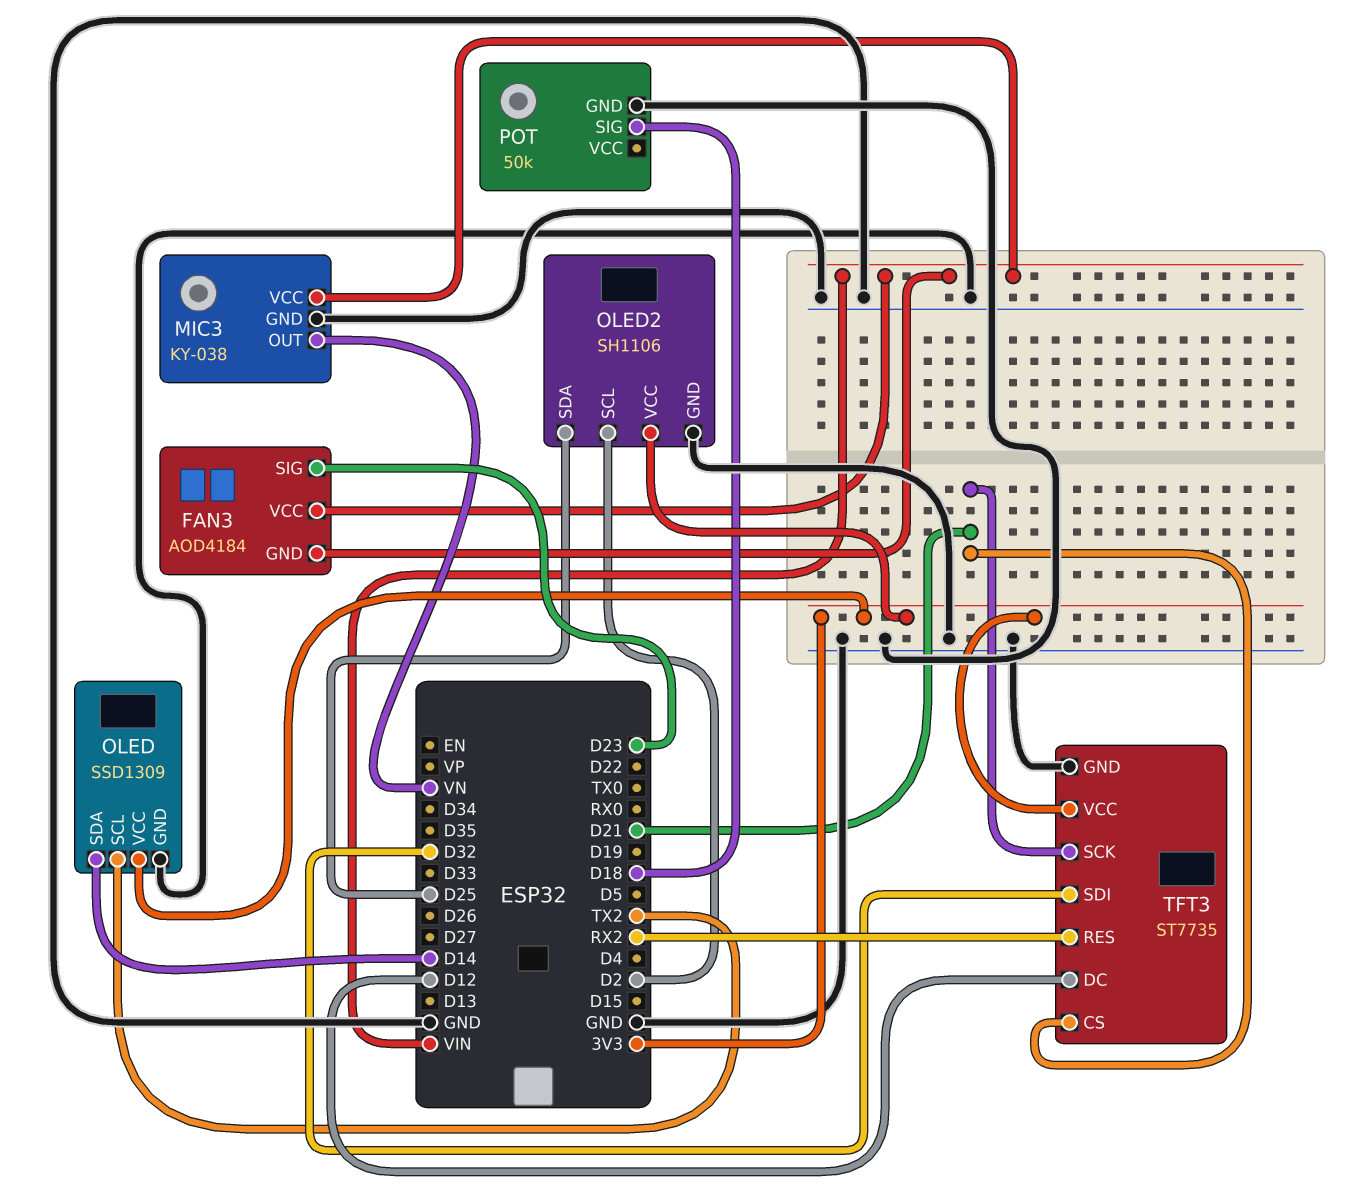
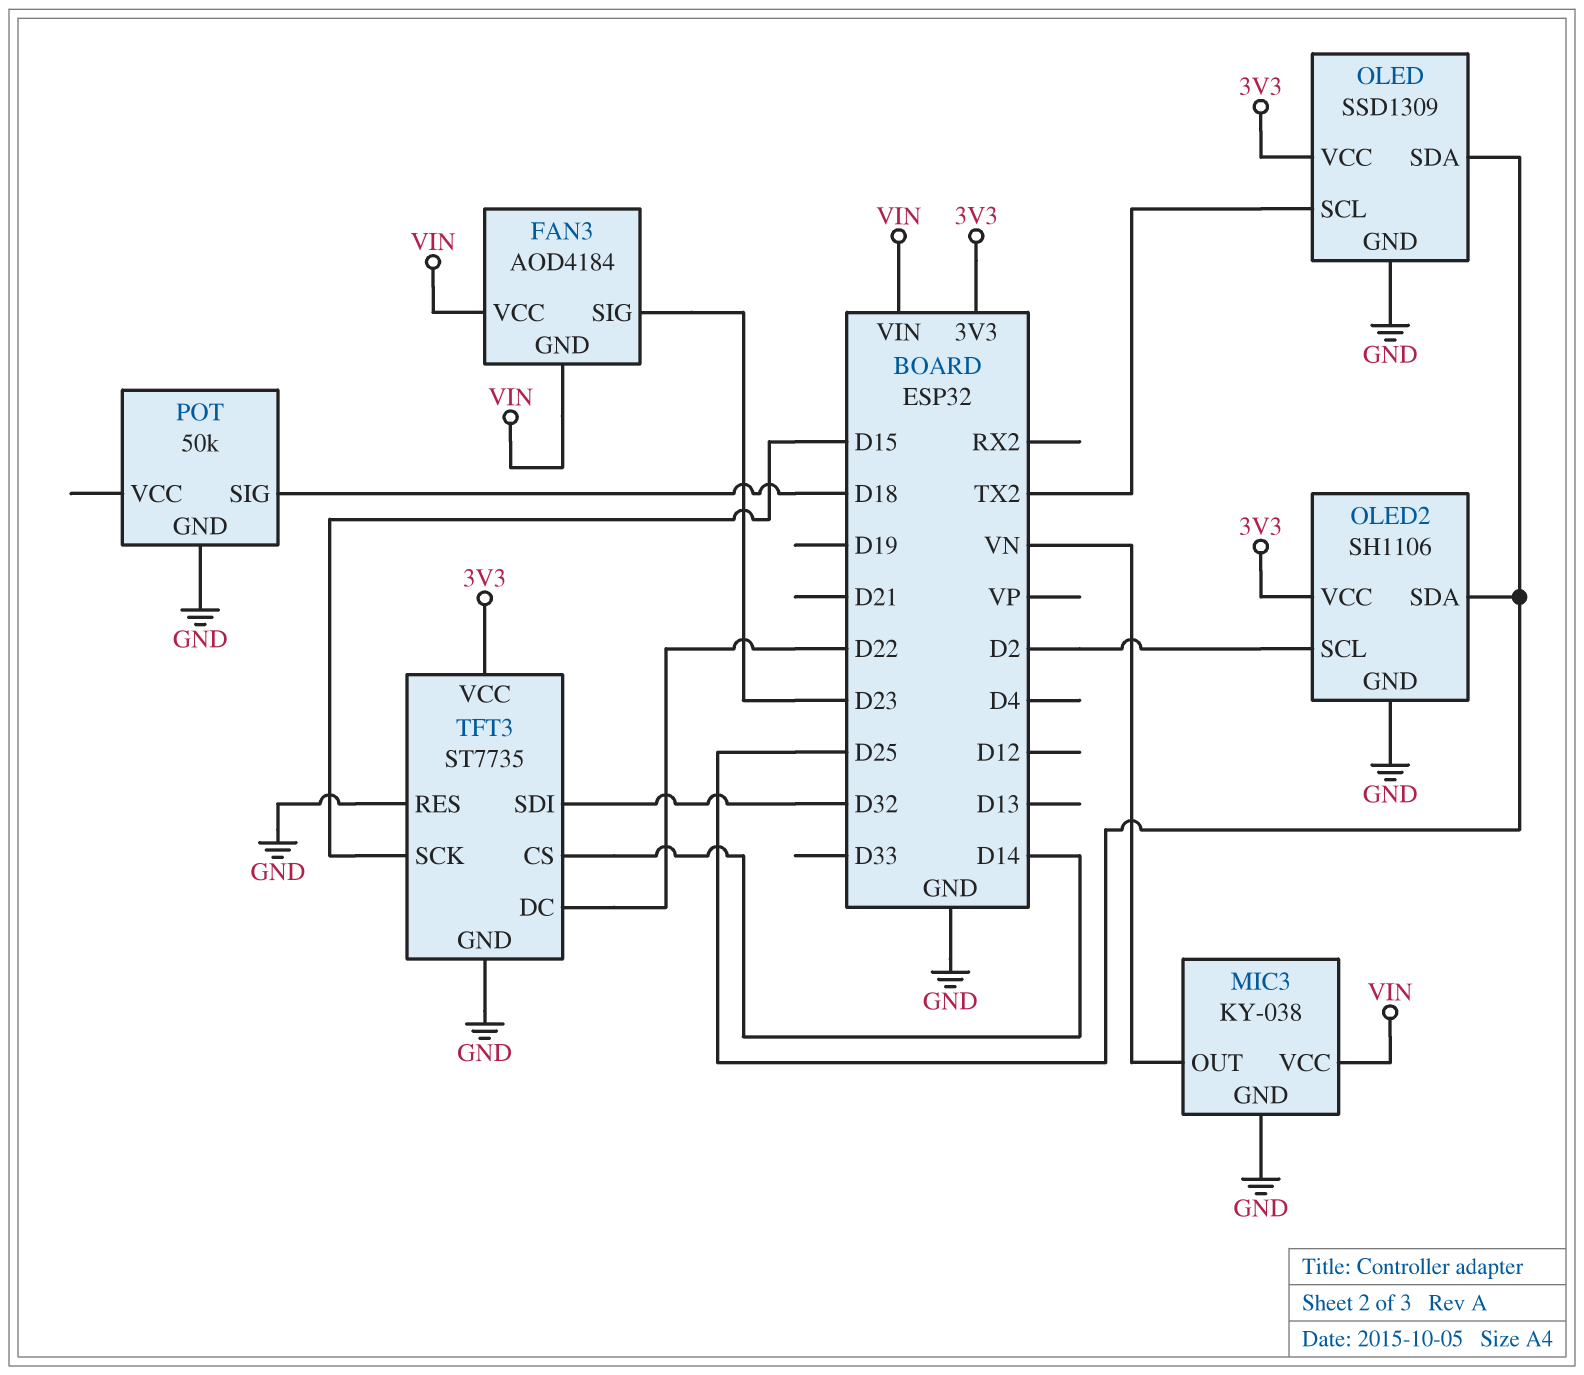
OLED pin SDA: D14 -> D25
TFT3 pin CS: D21 -> D14
TFT3 pin DC: D12 -> D22
TFT3 pin RES: RX2 -> GND
TFT3 pin SCK: D21 -> D15

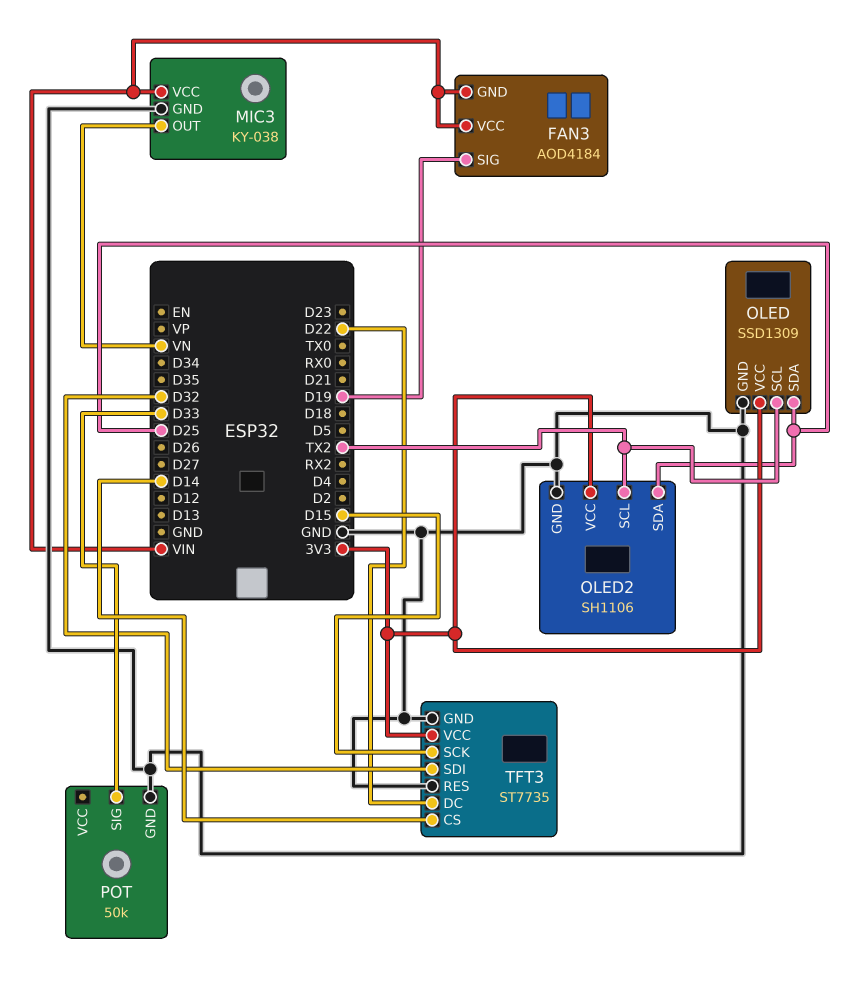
FAN3 pin SIG: D23 -> D19
OLED2 pin SCL: D2 -> TX2
POT pin SIG: D18 -> D33

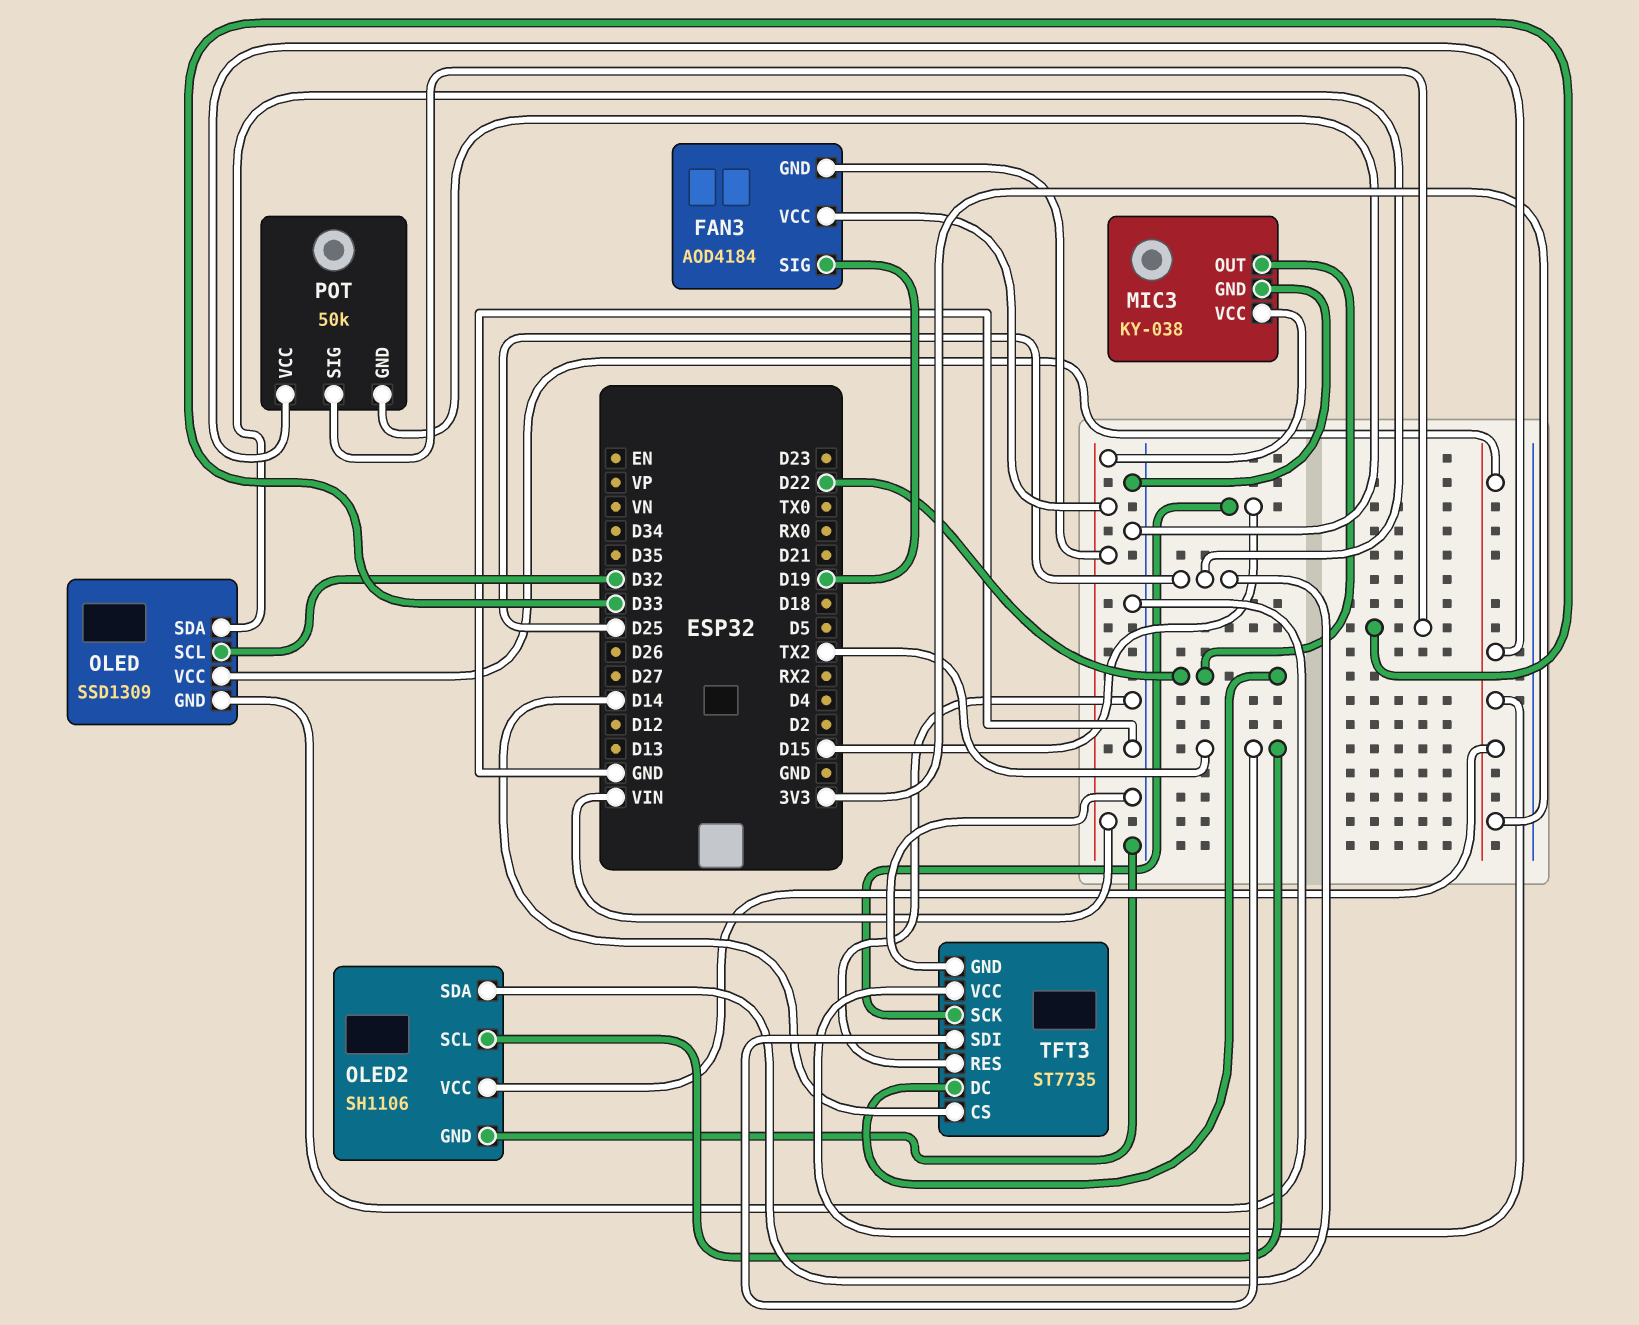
MIC3 pin OUT: VN -> D22
OLED pin SCL: TX2 -> D32
POT pin VCC: none -> 3V3
TFT3 pin SDI: D32 -> TX2

